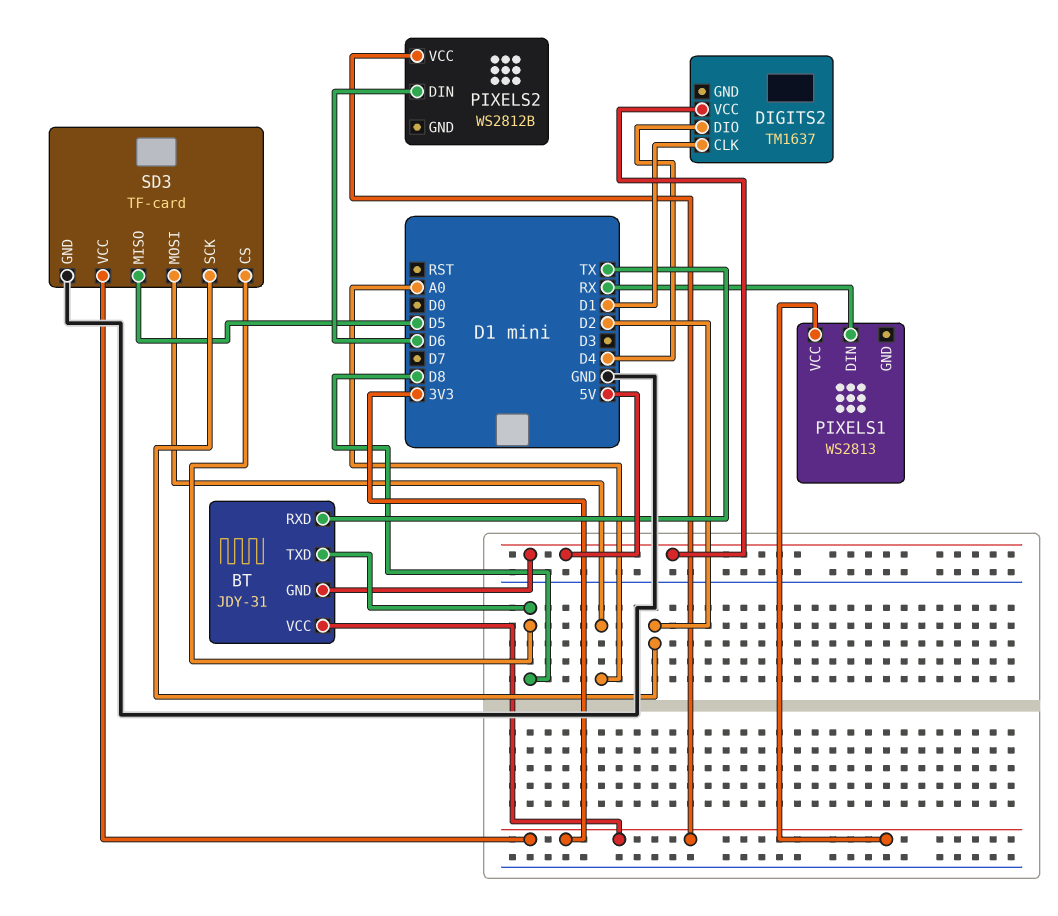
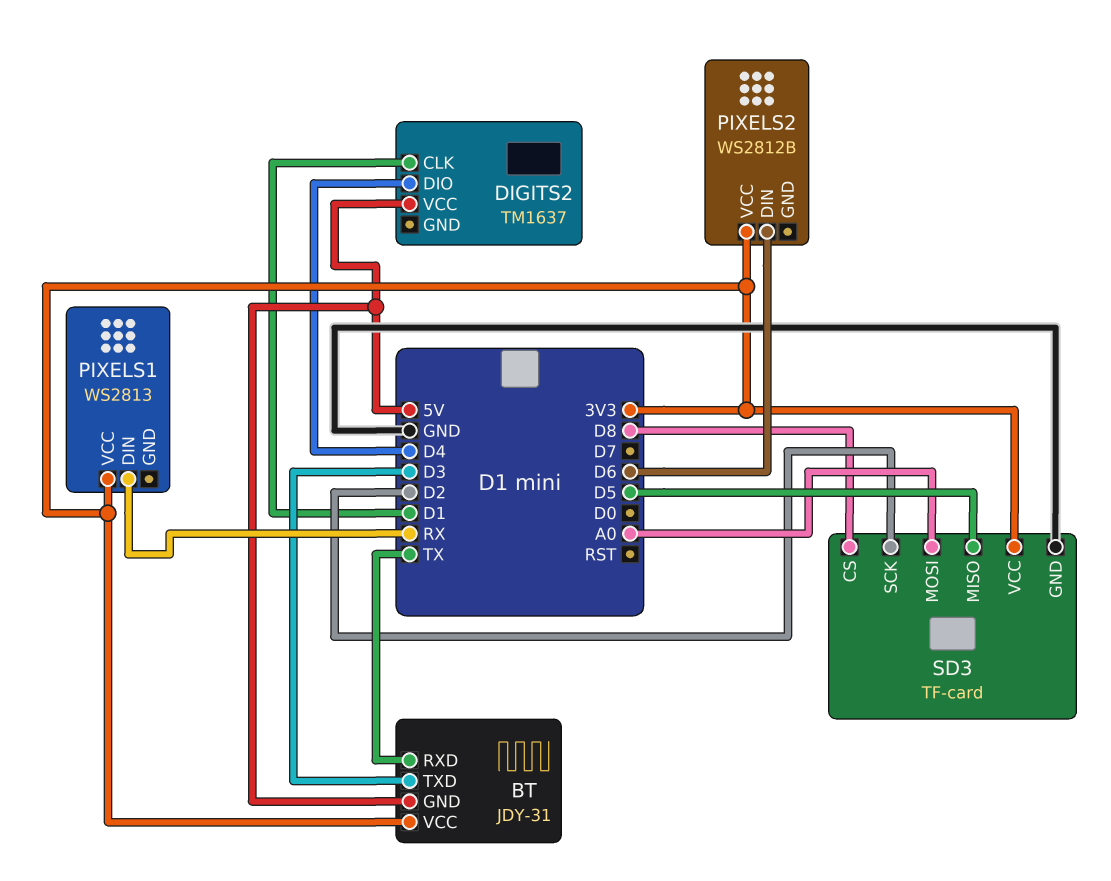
BT pin TXD: D8 -> D3

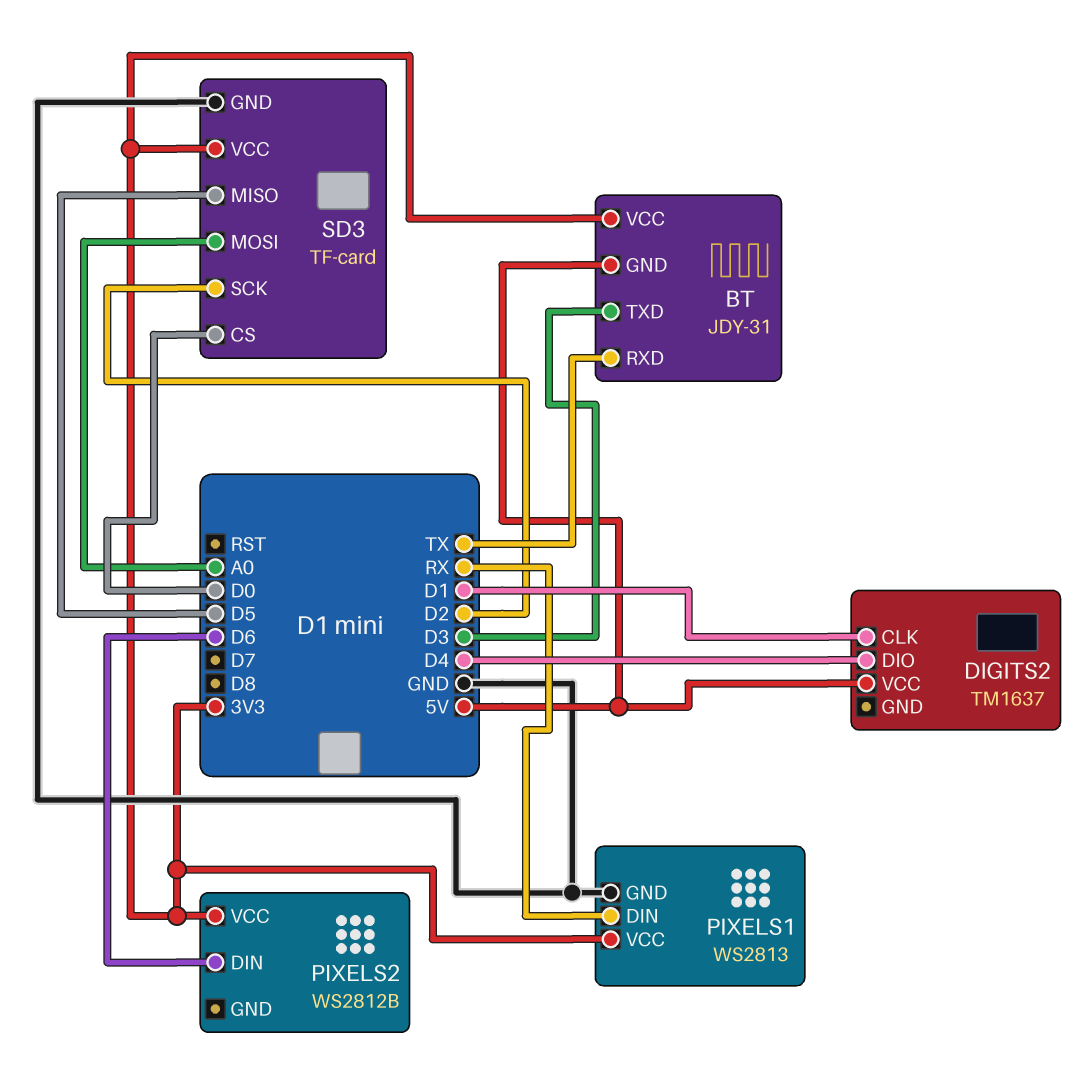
PIXELS1 pin GND: none -> GND
SD3 pin CS: D8 -> D0

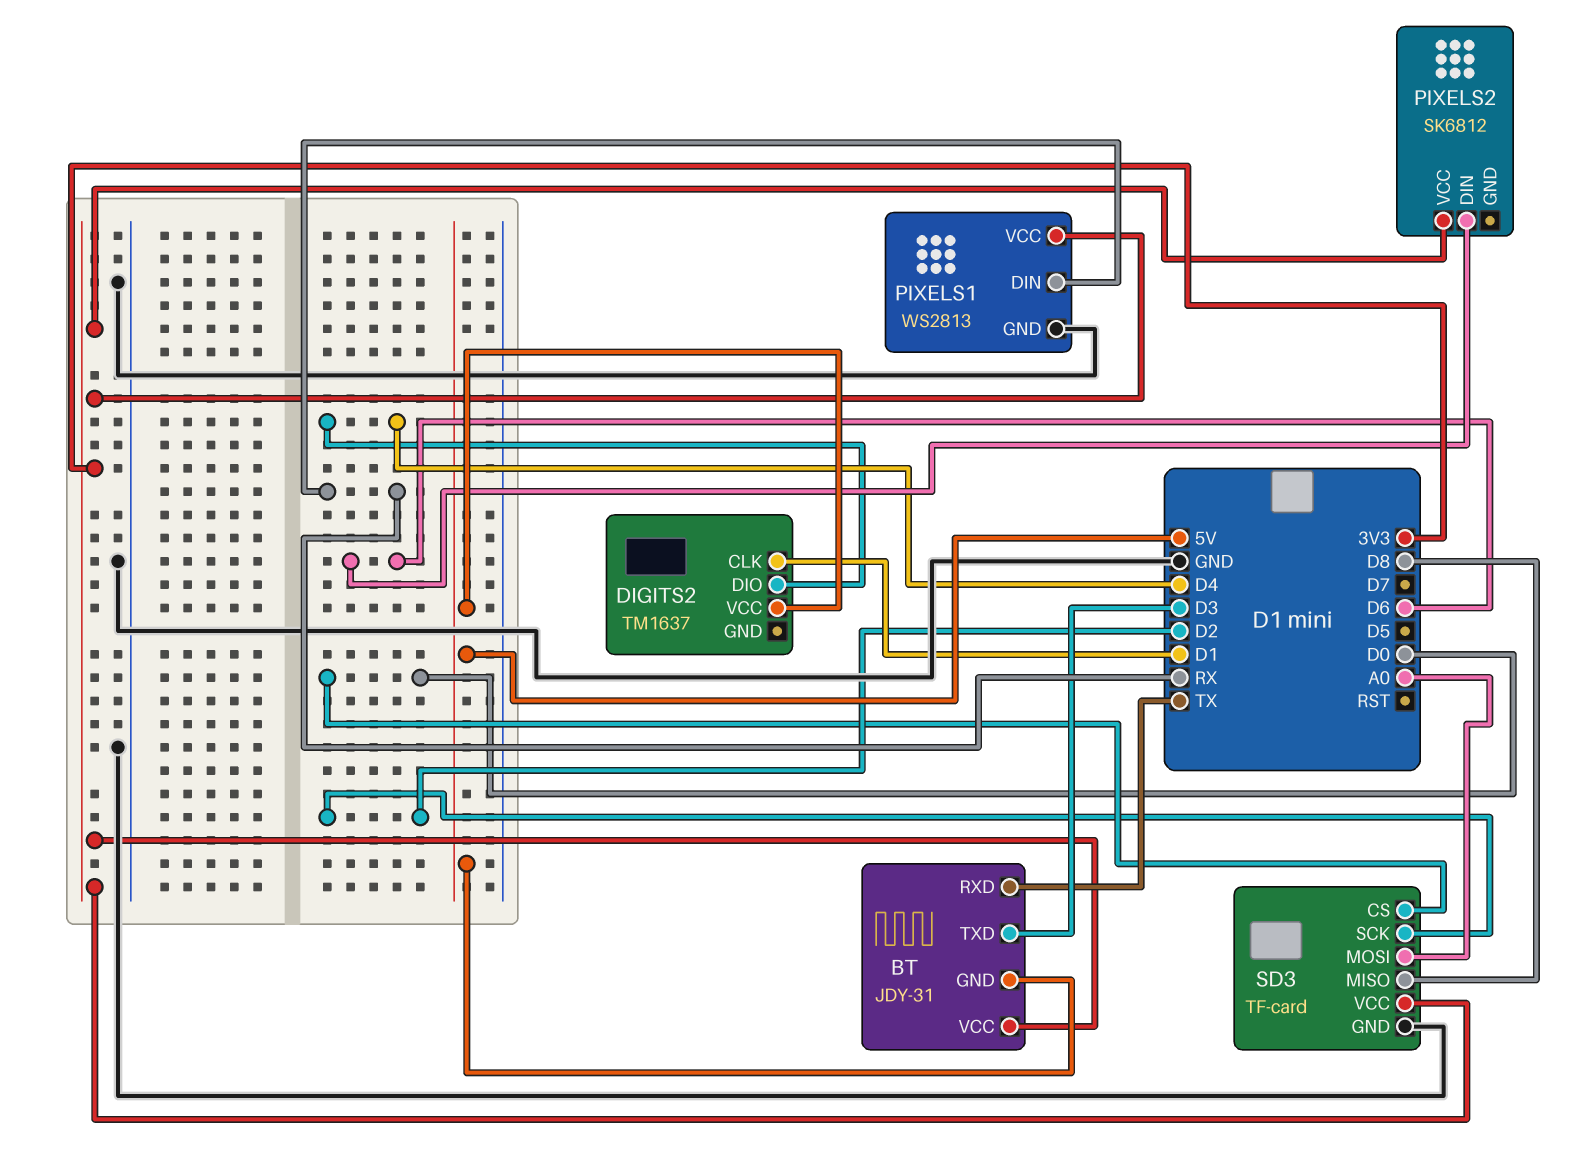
PIXELS2: WS2812B -> SK6812
SD3 pin MISO: D5 -> D8

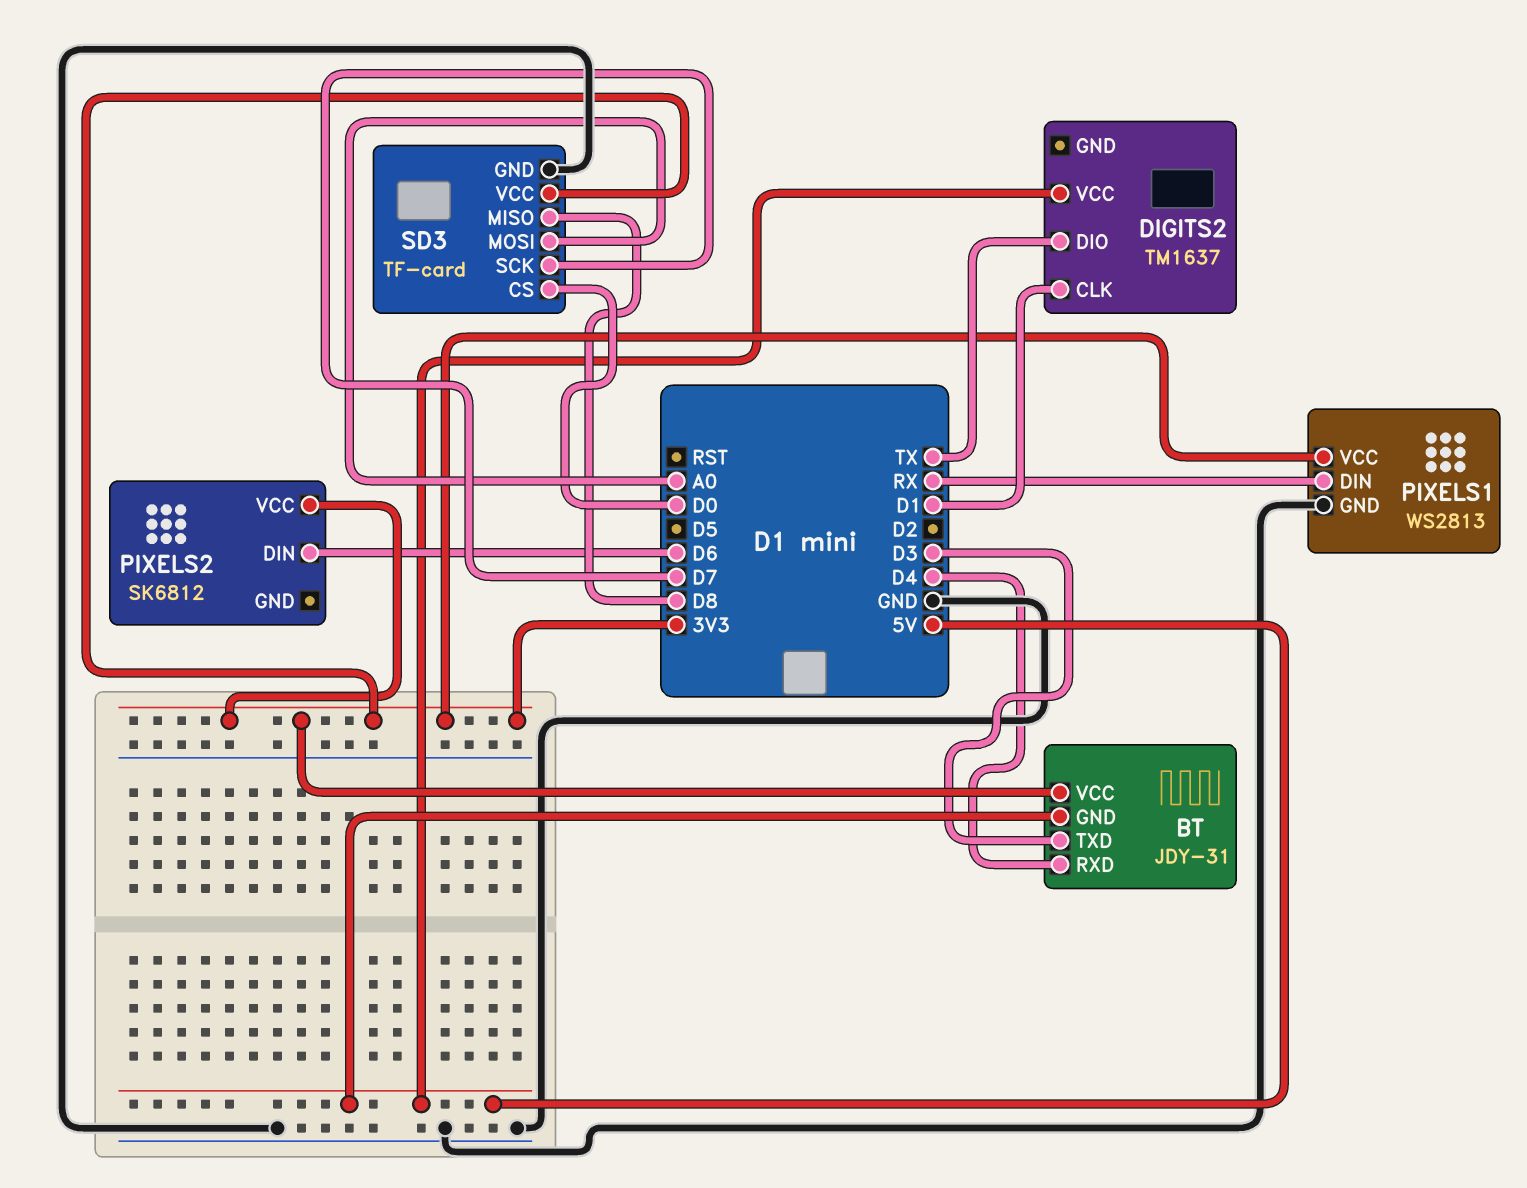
BT pin RXD: TX -> D4
DIGITS2 pin DIO: D4 -> TX
SD3 pin SCK: D2 -> D7

